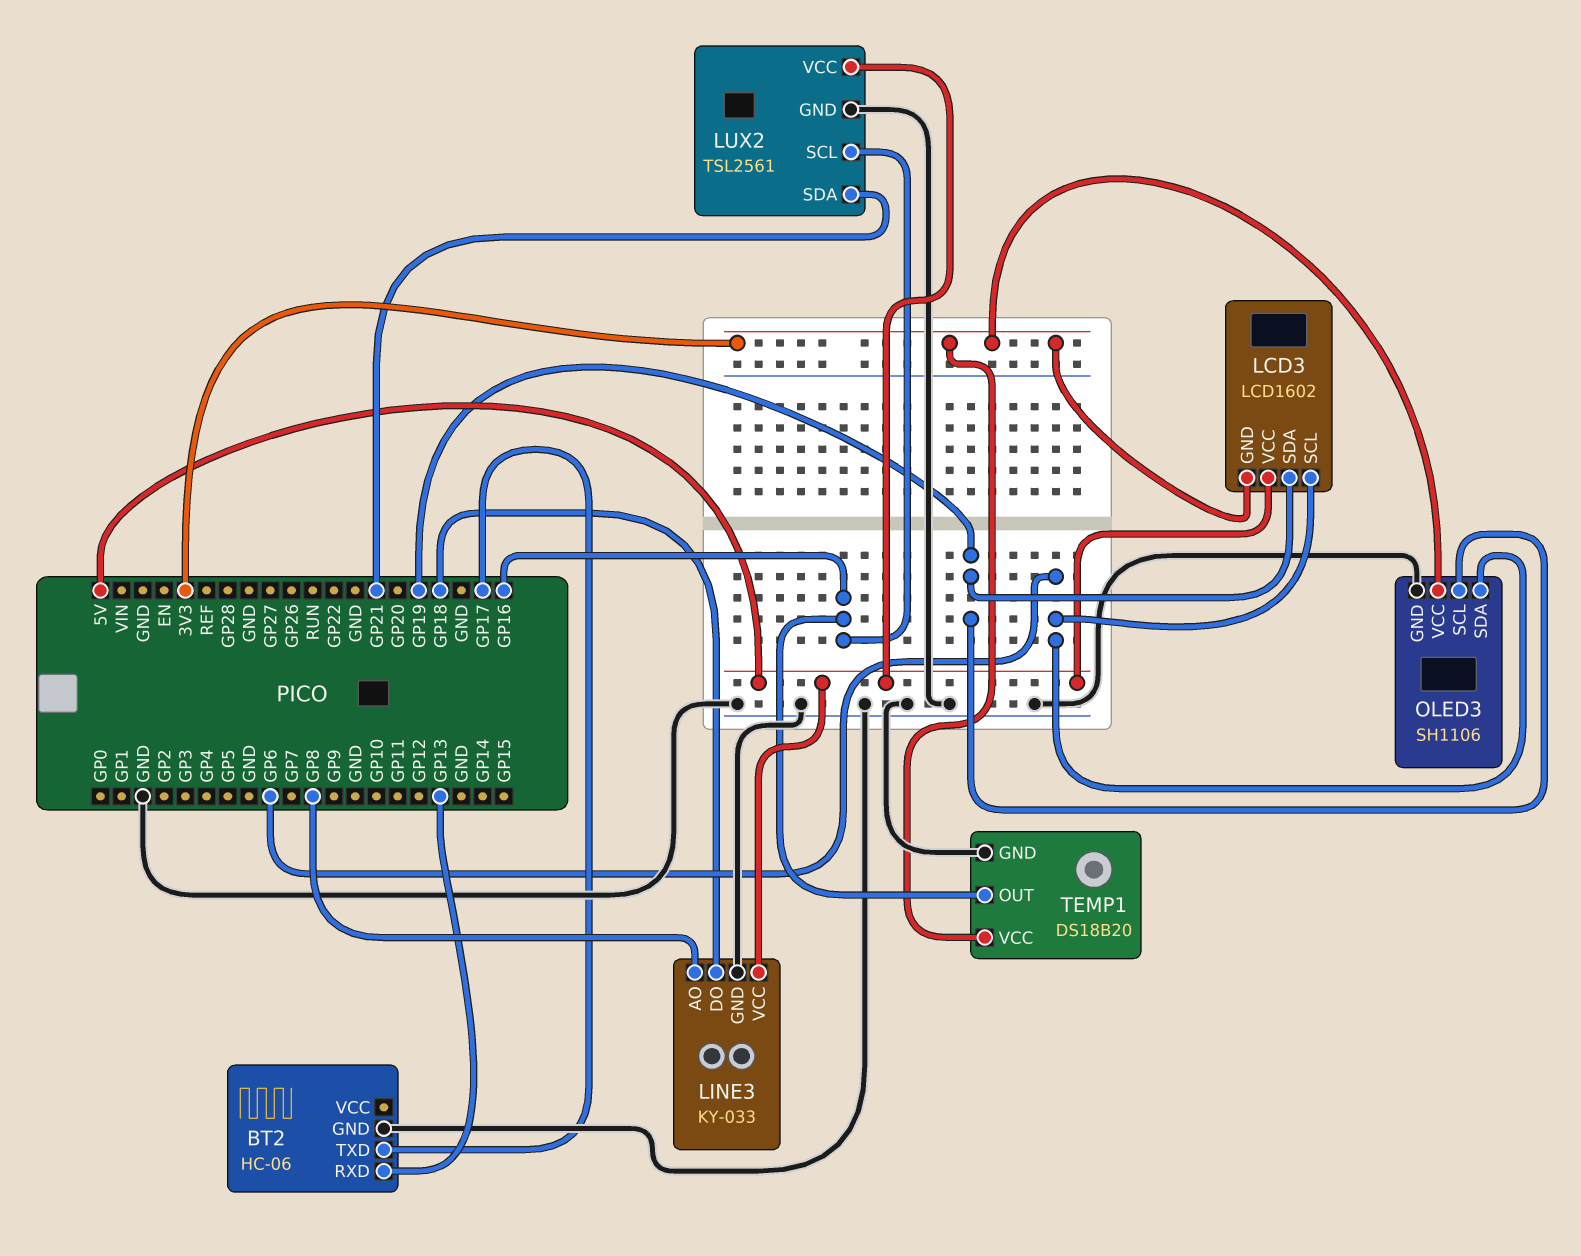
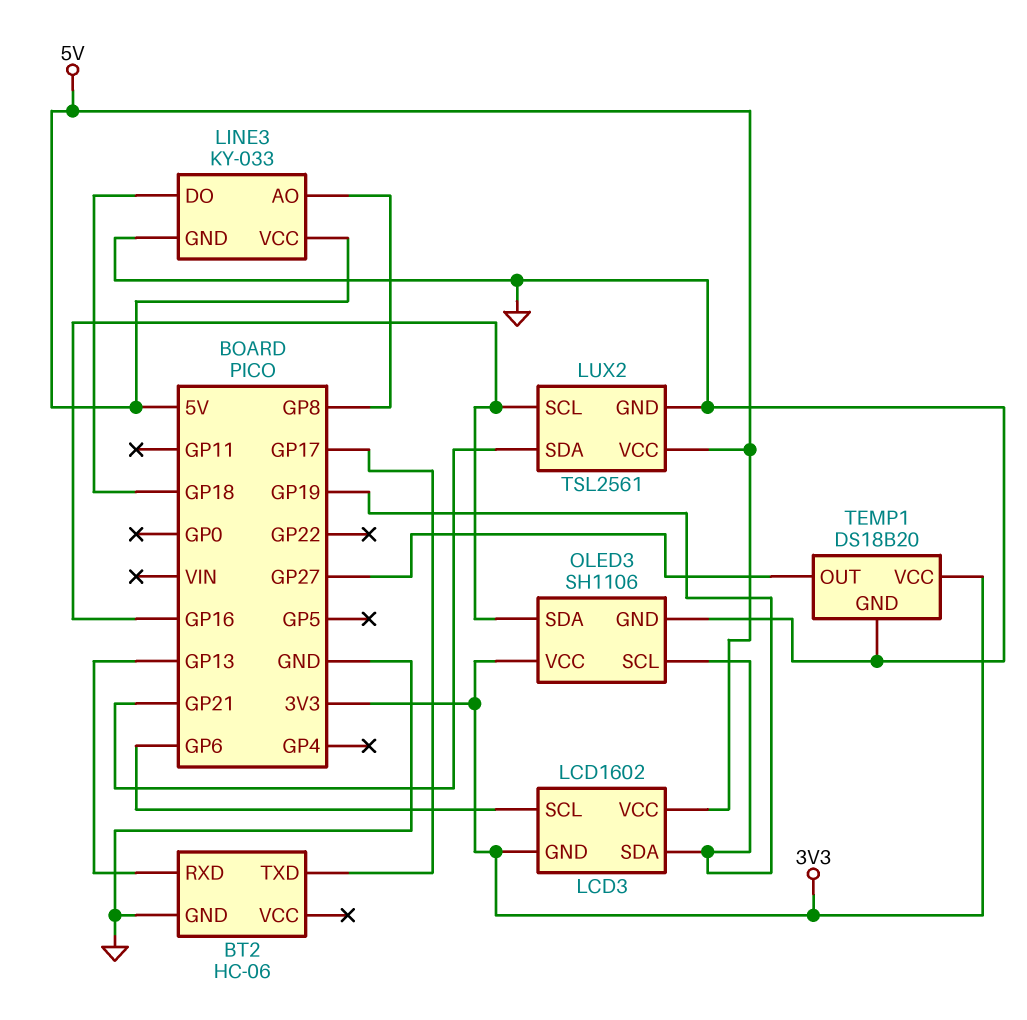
OLED3 pin SDA: GP6 -> GP16
TEMP1 pin OUT: GP16 -> GP27

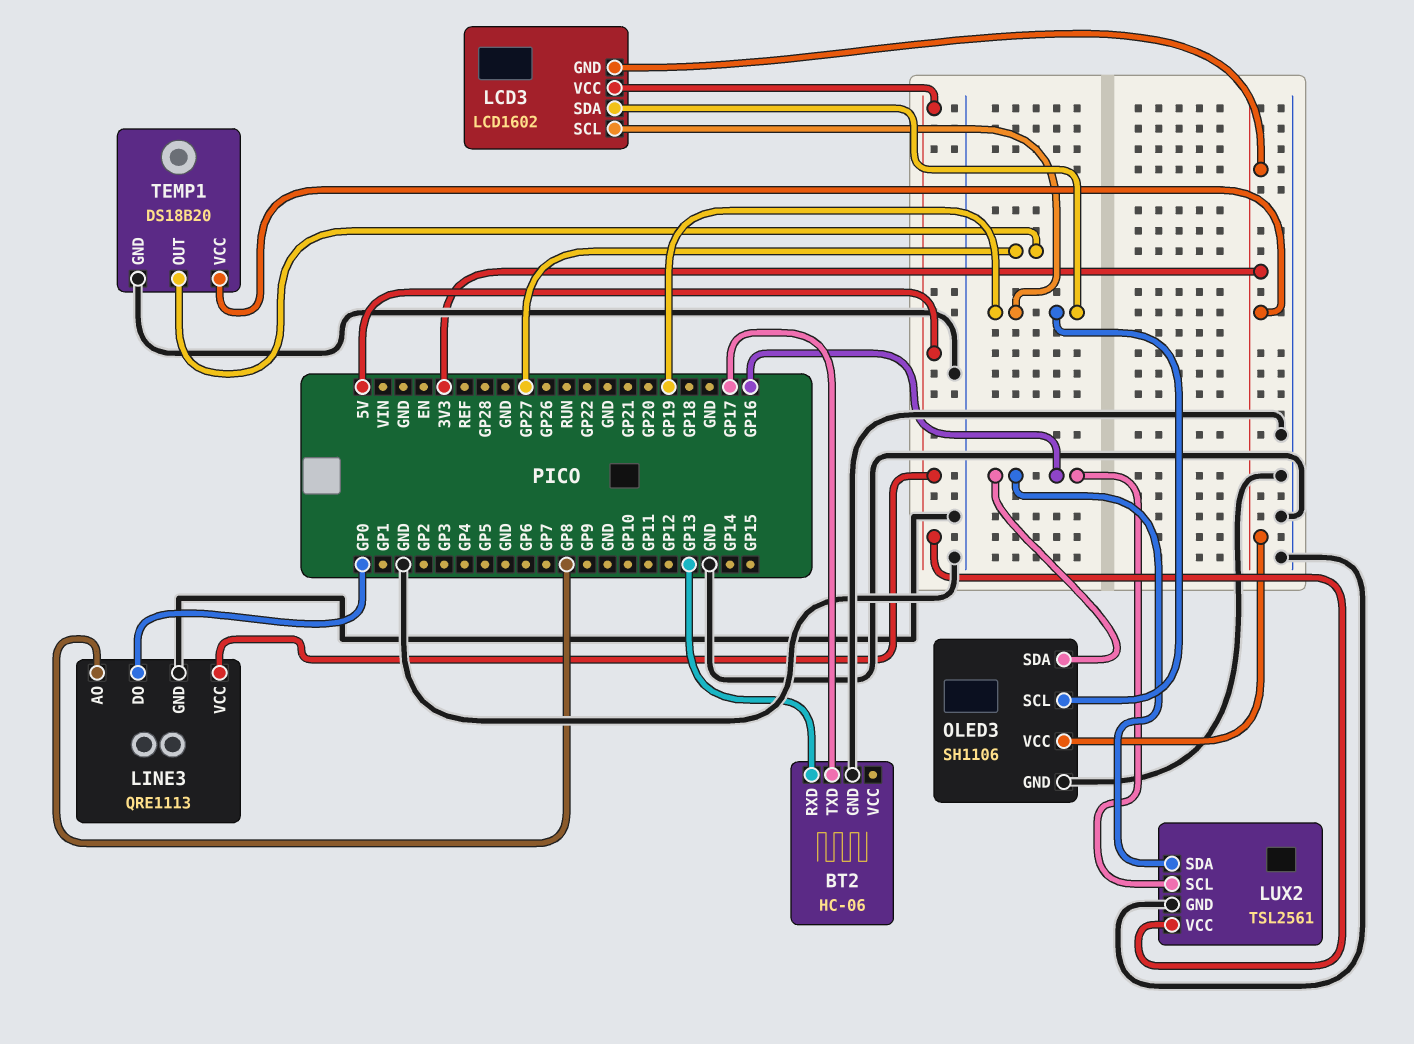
LCD3 pin SCL: GP6 -> GP19
LINE3: KY-033 -> QRE1113
LINE3 pin DO: GP18 -> GP0
LUX2 pin SDA: GP21 -> GP16

